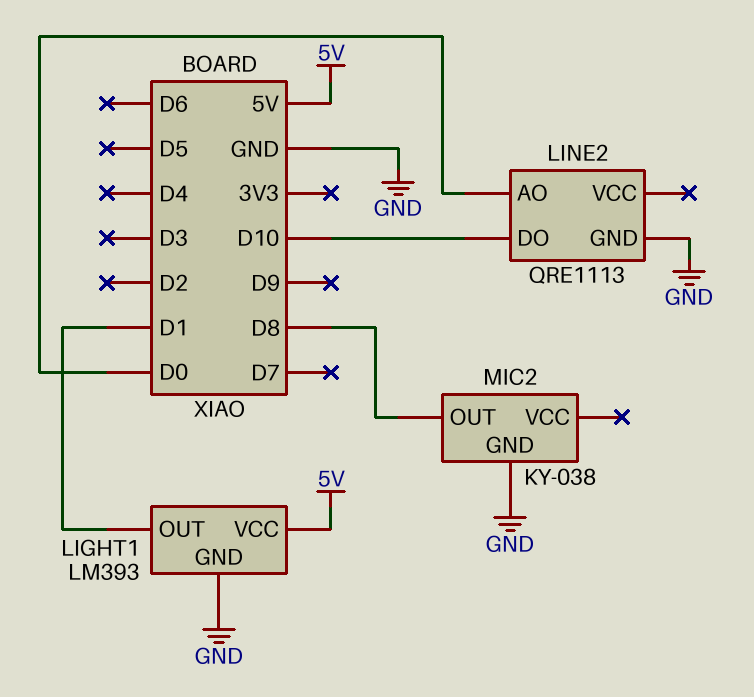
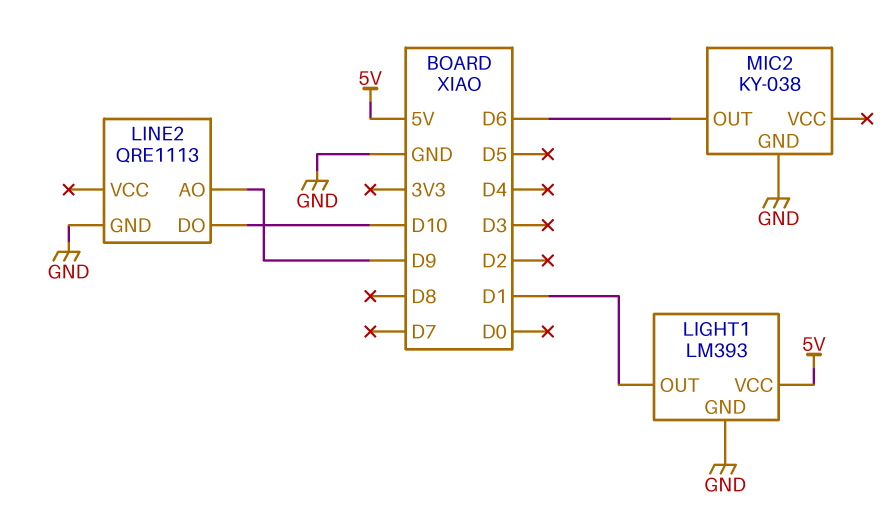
LINE2 pin AO: D0 -> D9
MIC2 pin OUT: D8 -> D6

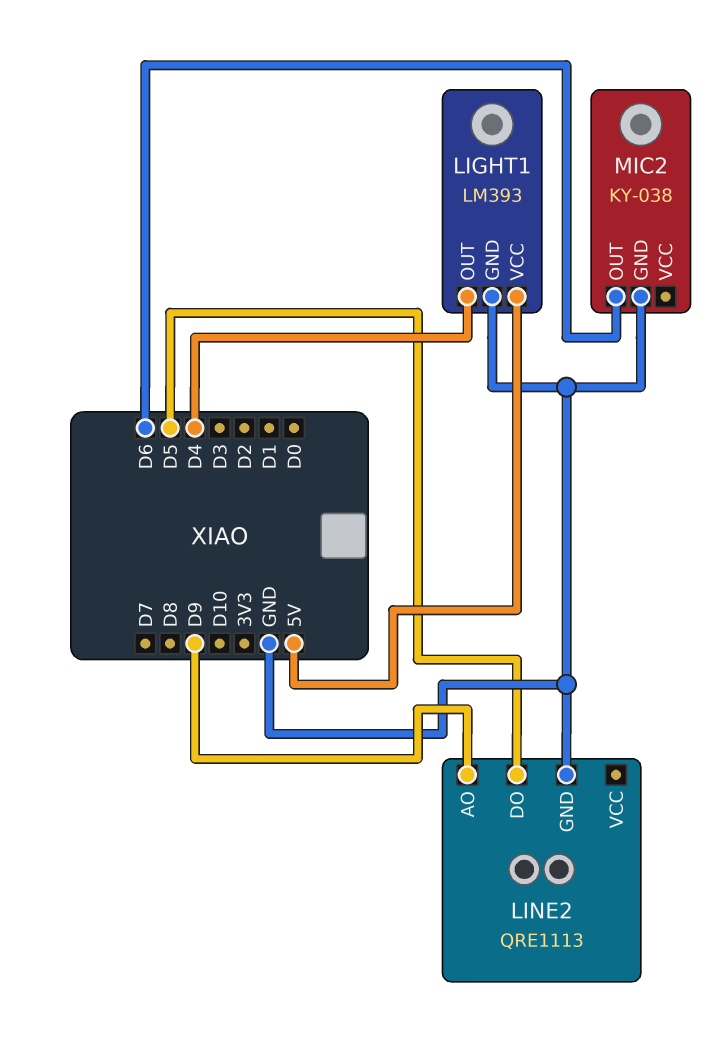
LIGHT1 pin OUT: D1 -> D4
LINE2 pin DO: D10 -> D5

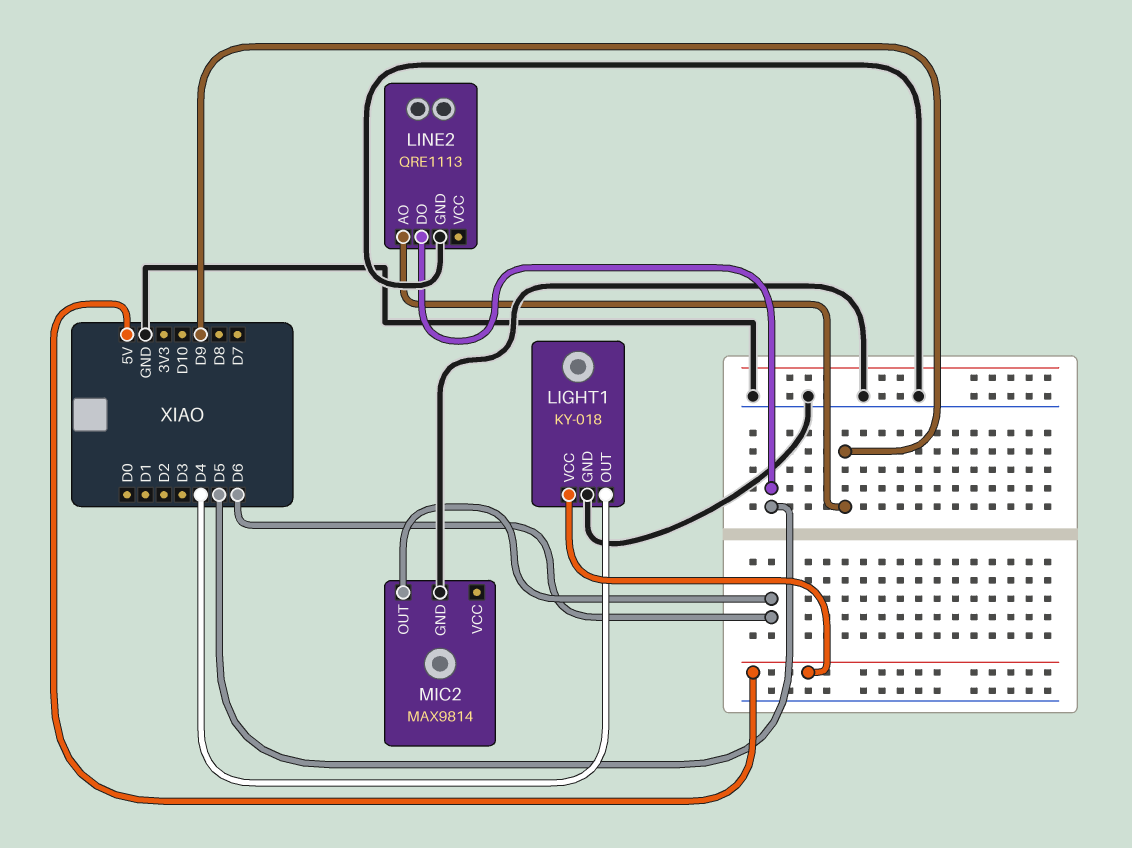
LIGHT1: LM393 -> KY-018
MIC2: KY-038 -> MAX9814

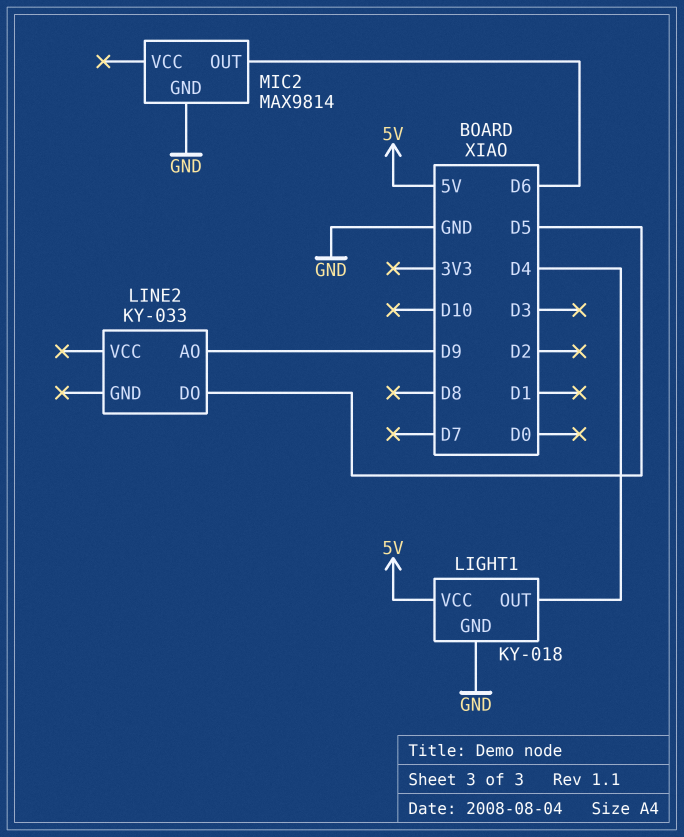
LINE2: QRE1113 -> KY-033
LINE2 pin GND: GND -> none

